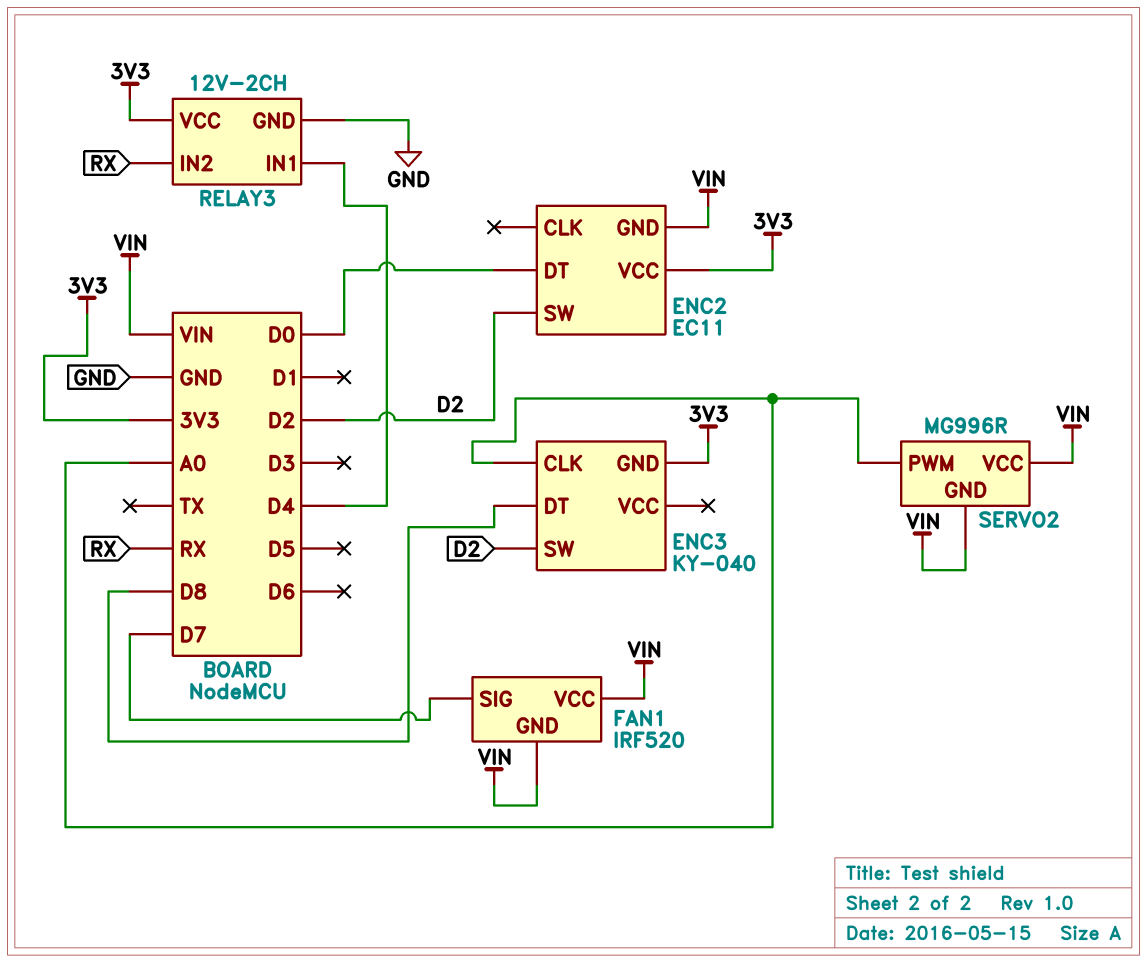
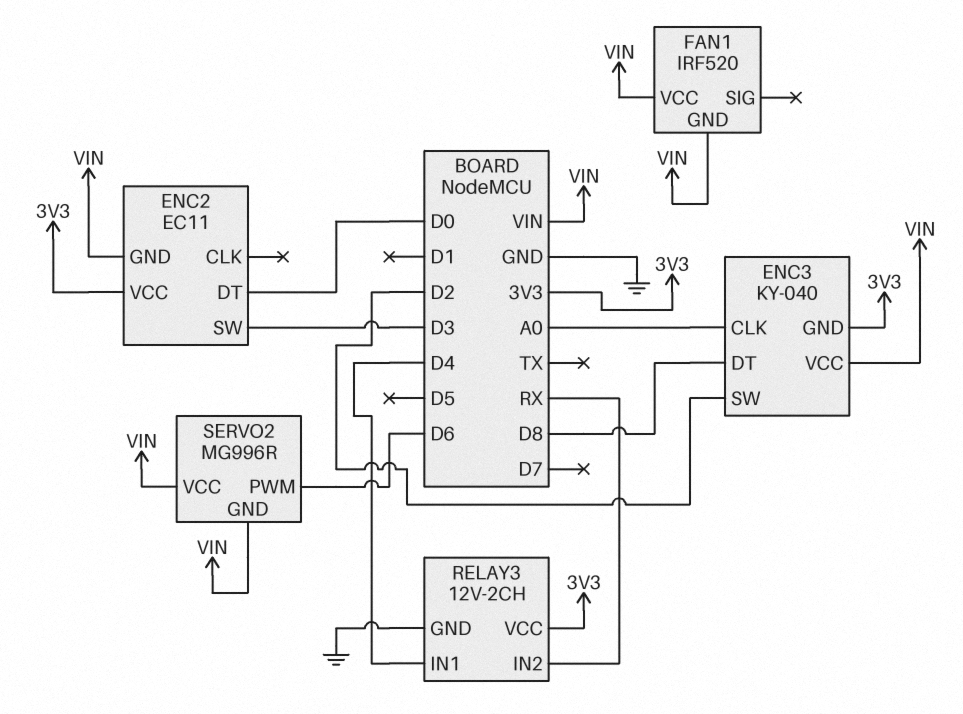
ENC2 pin SW: D2 -> D3
ENC3 pin VCC: none -> VIN
FAN1 pin SIG: D7 -> none
SERVO2 pin PWM: A0 -> D6

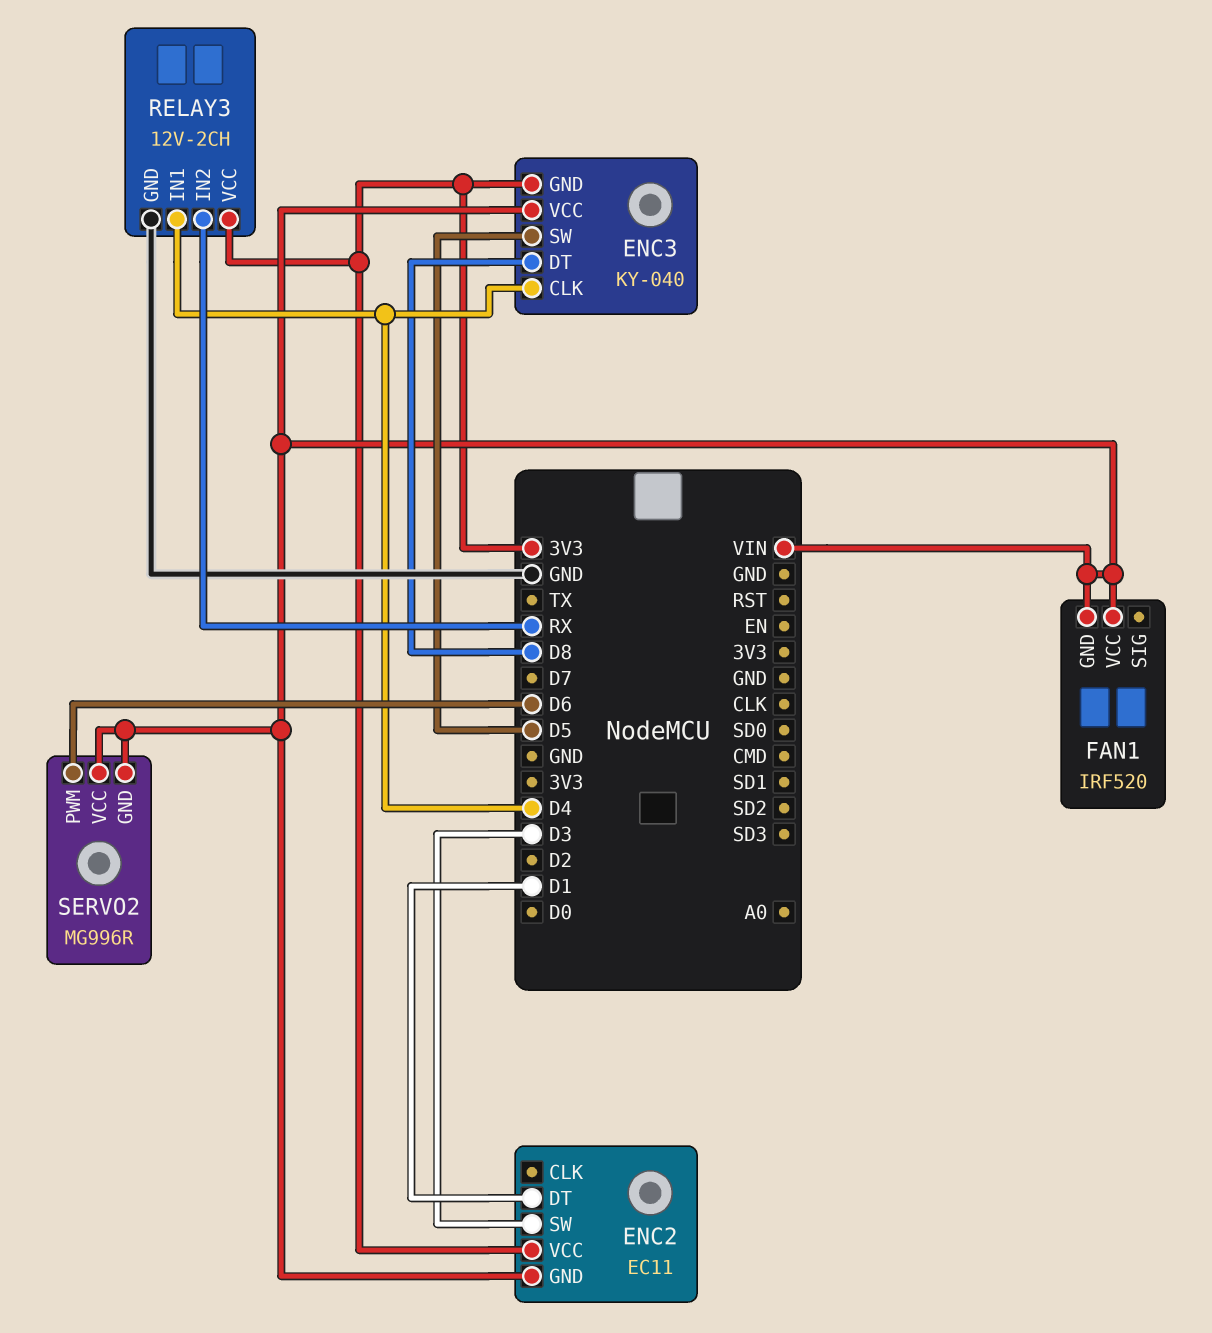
ENC2 pin DT: D0 -> D1
ENC3 pin CLK: A0 -> D4
ENC3 pin SW: D2 -> D5

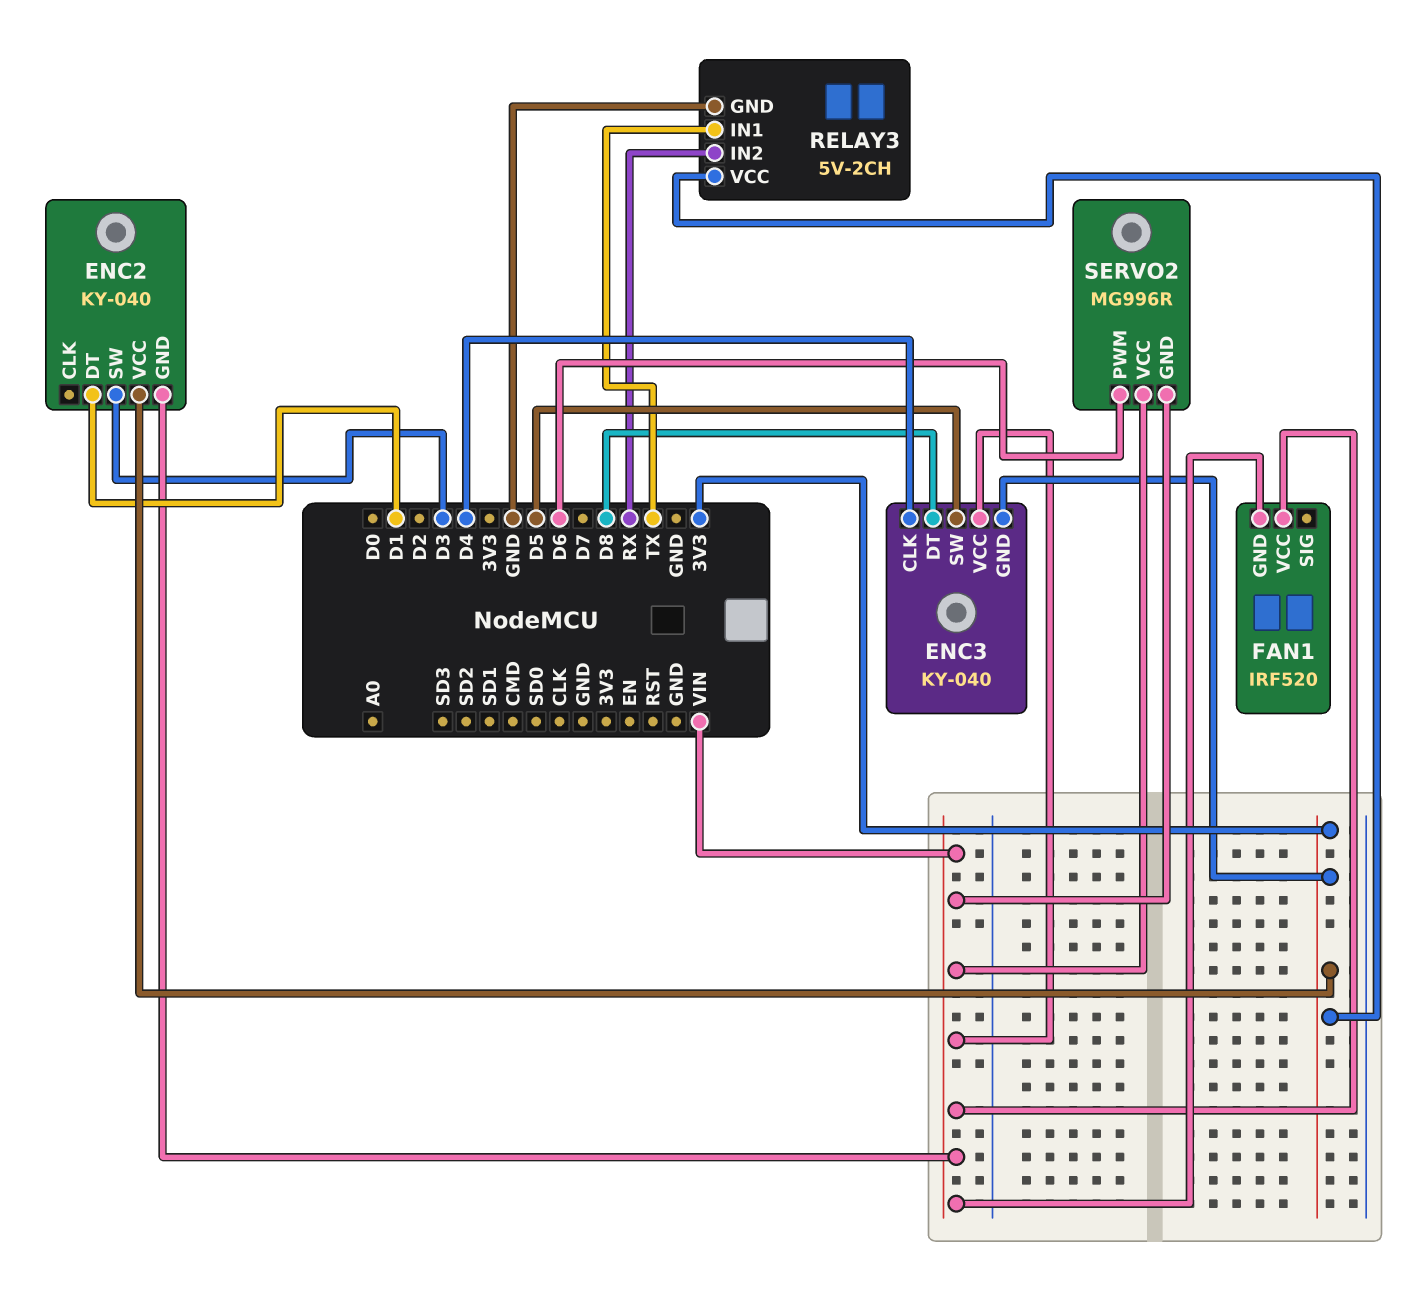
ENC2: EC11 -> KY-040
RELAY3: 12V-2CH -> 5V-2CH
RELAY3 pin IN1: D4 -> TX

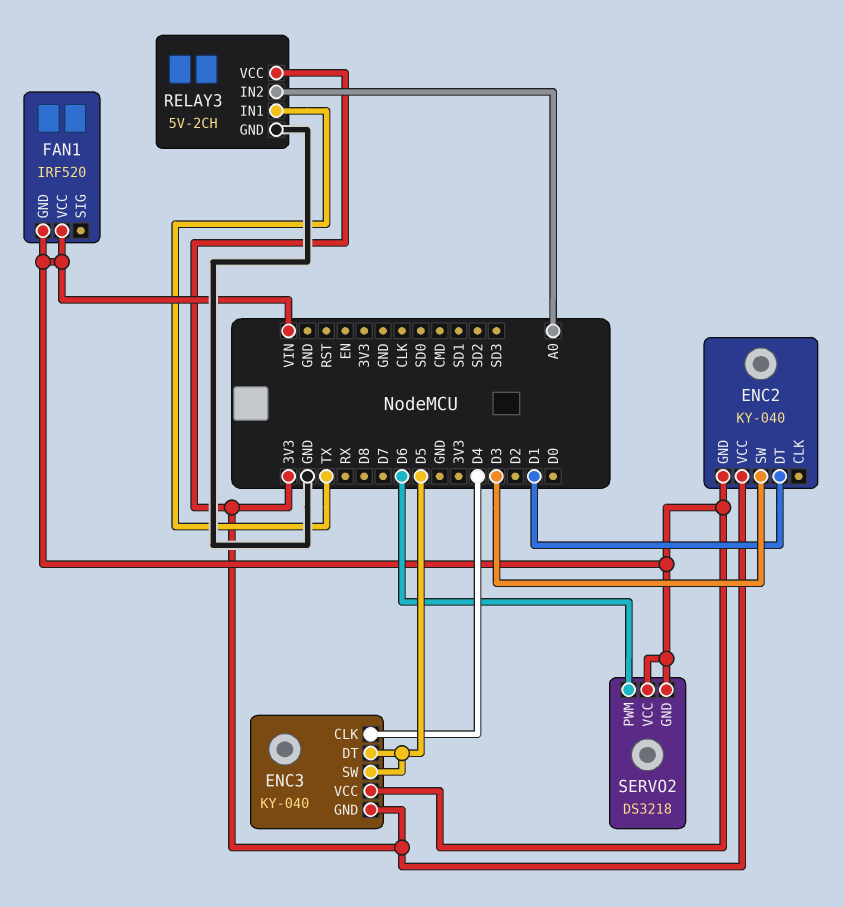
ENC3 pin DT: D8 -> D5
RELAY3 pin IN2: RX -> A0
SERVO2: MG996R -> DS3218

